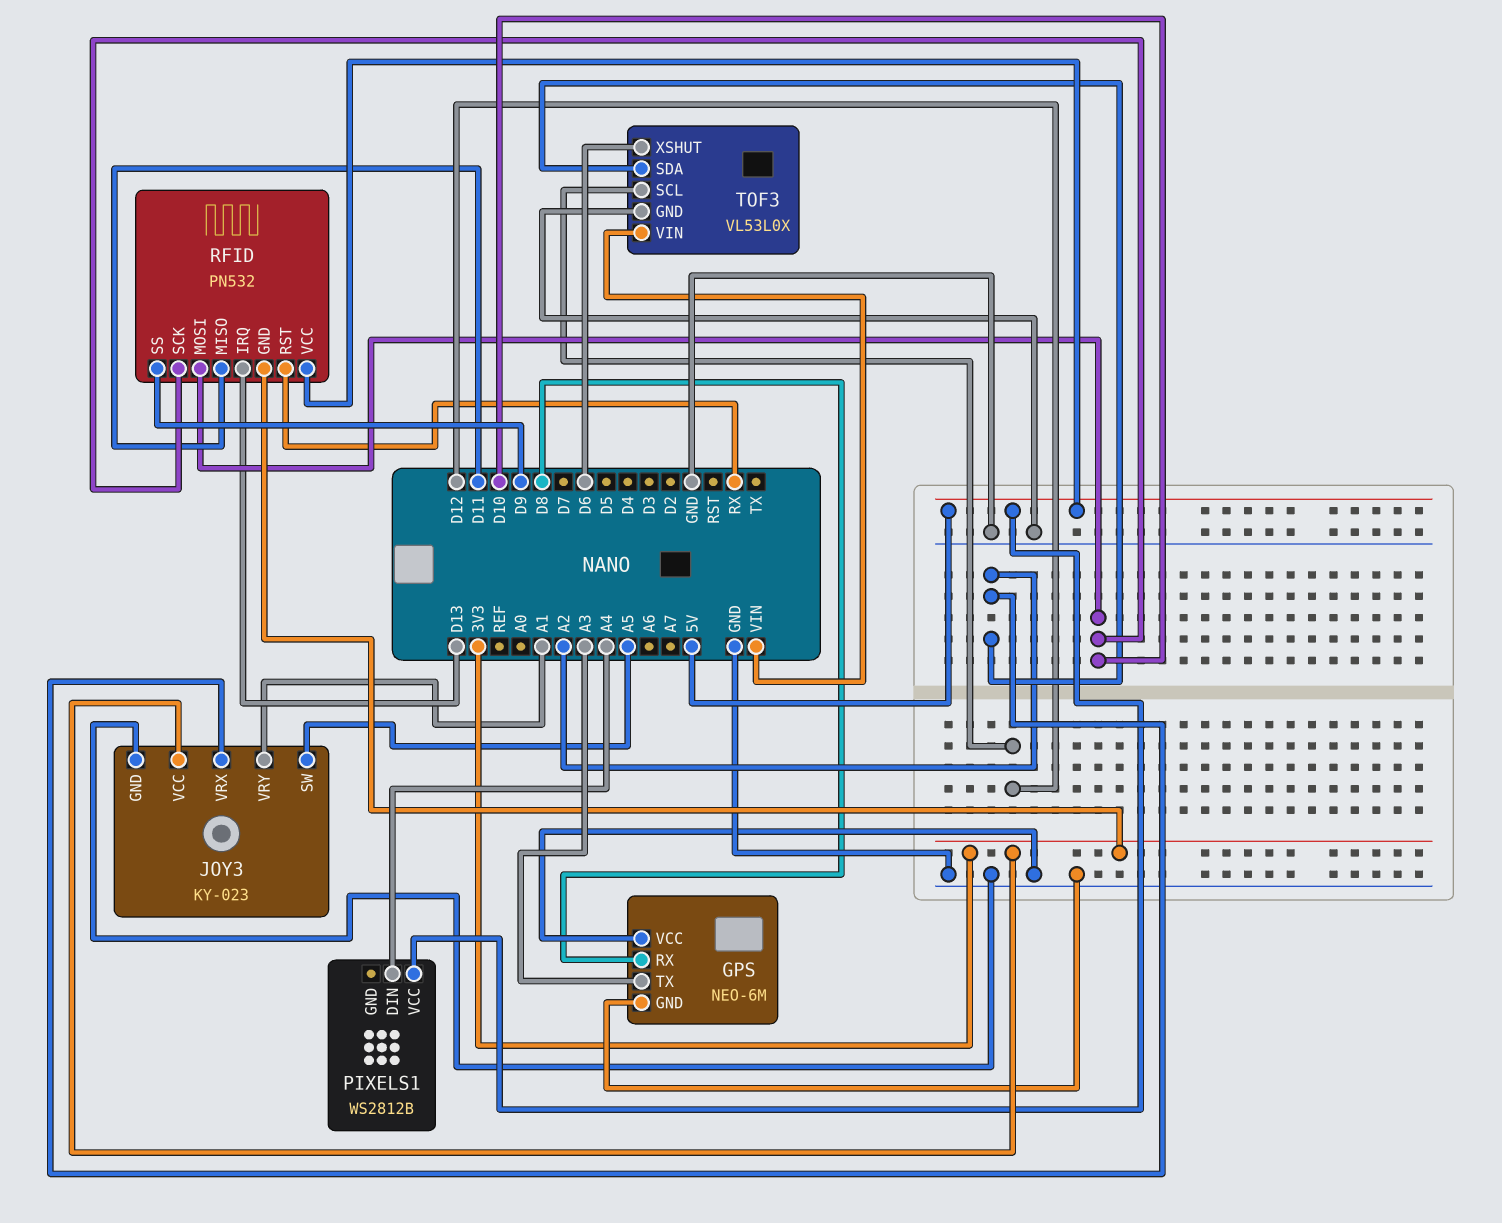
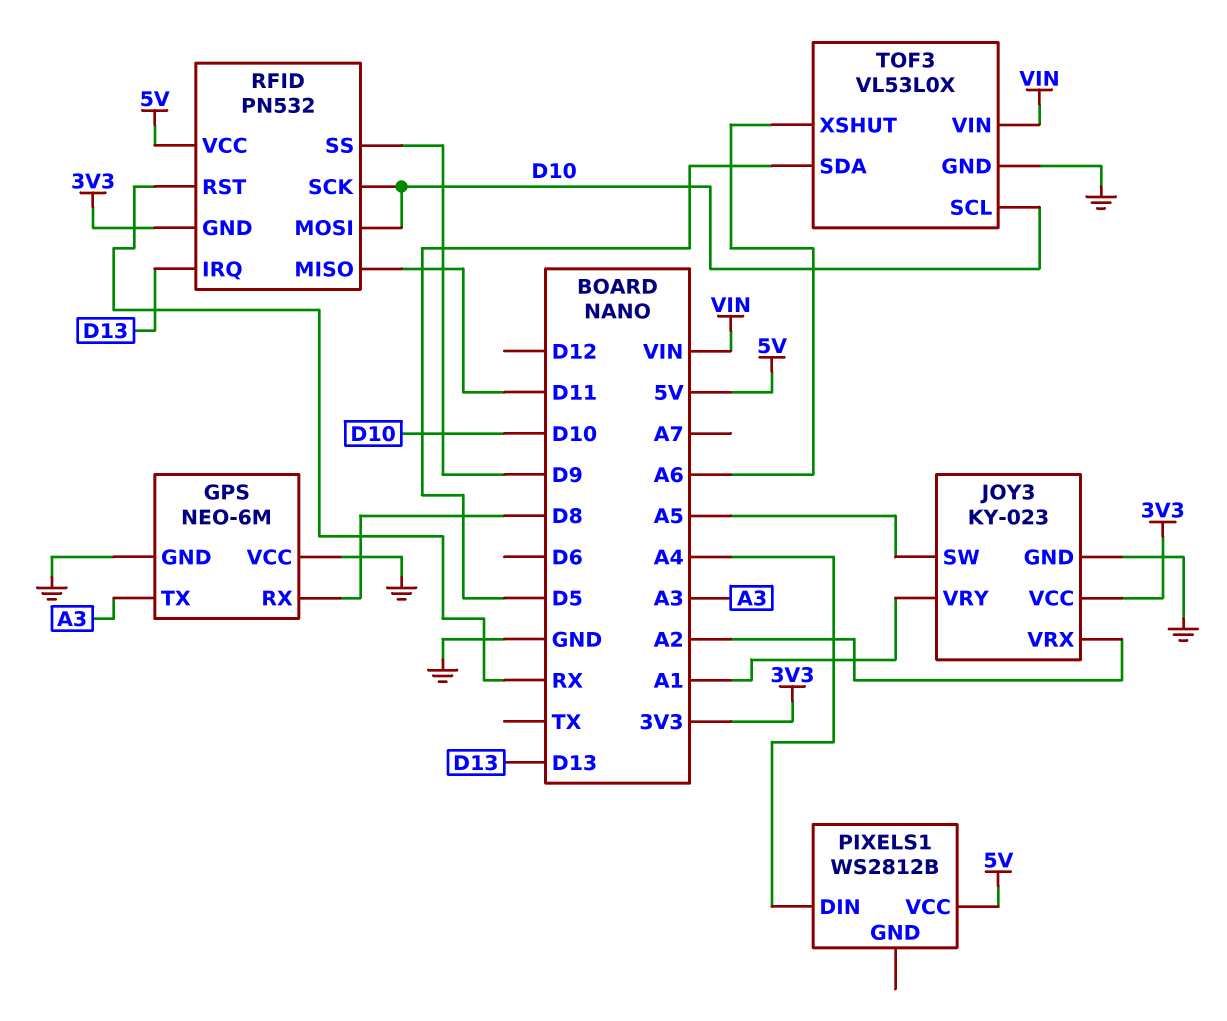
TOF3 pin SCL: D12 -> D10
TOF3 pin SDA: A2 -> D5
TOF3 pin XSHUT: D6 -> A6

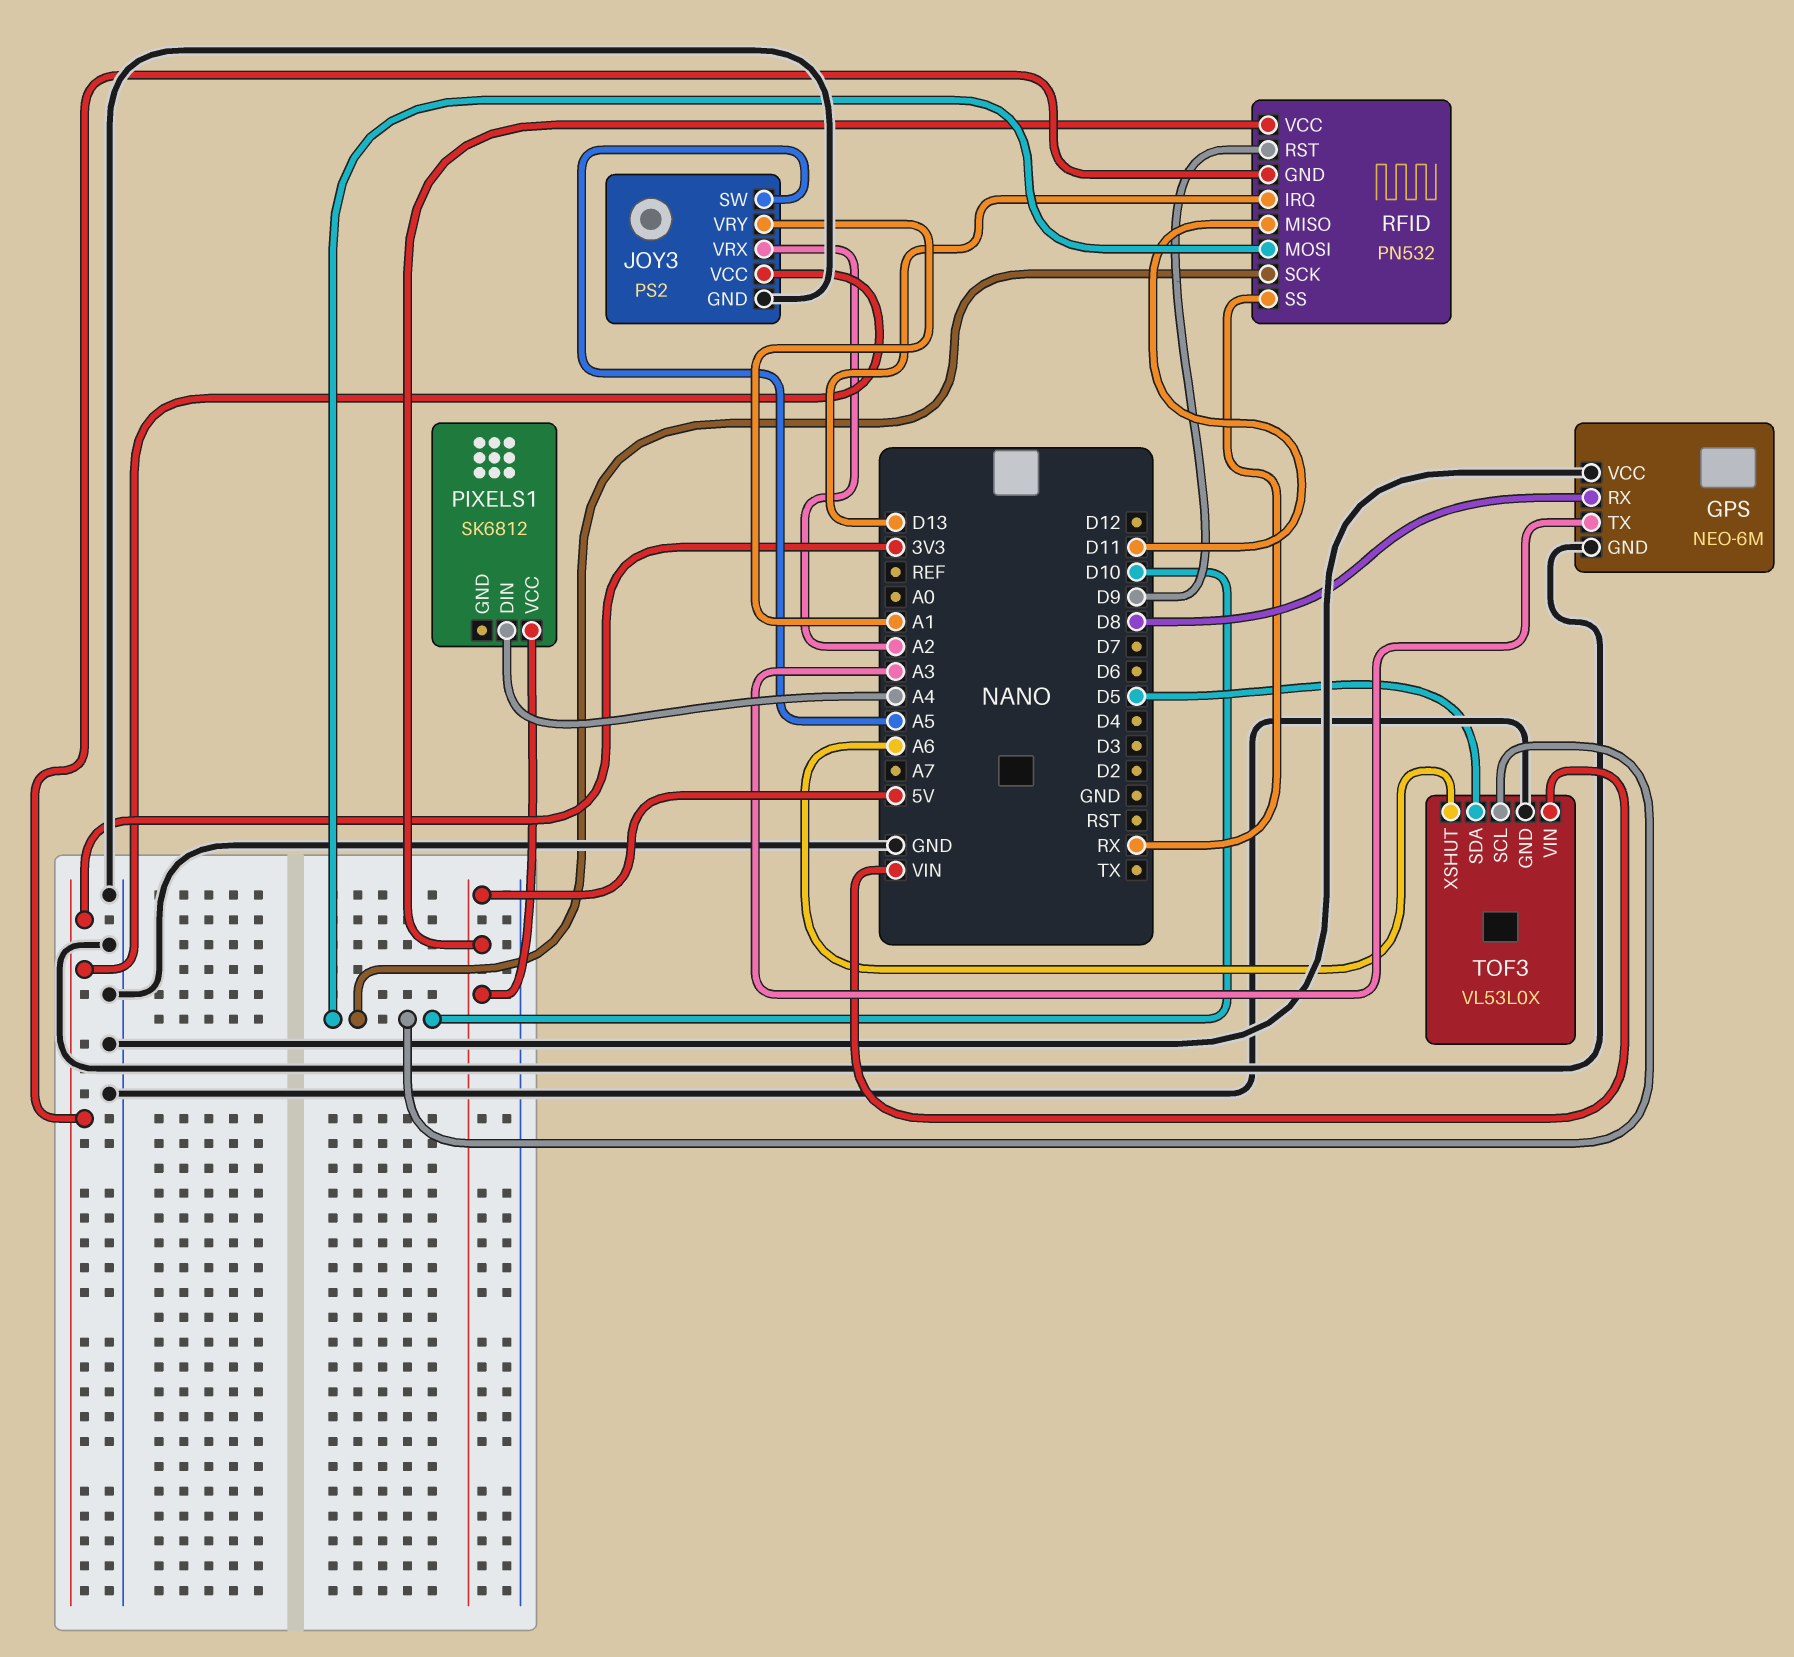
JOY3: KY-023 -> PS2
PIXELS1: WS2812B -> SK6812
RFID pin RST: RX -> D9
RFID pin SS: D9 -> RX

